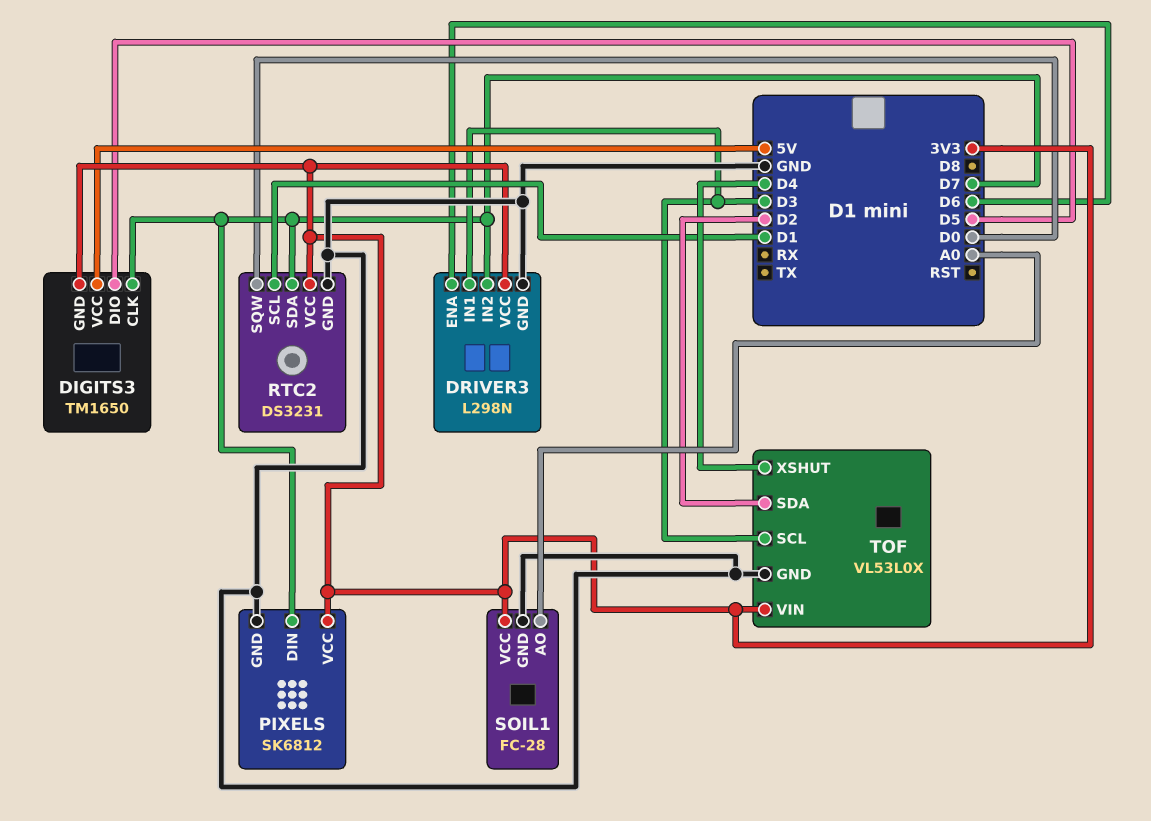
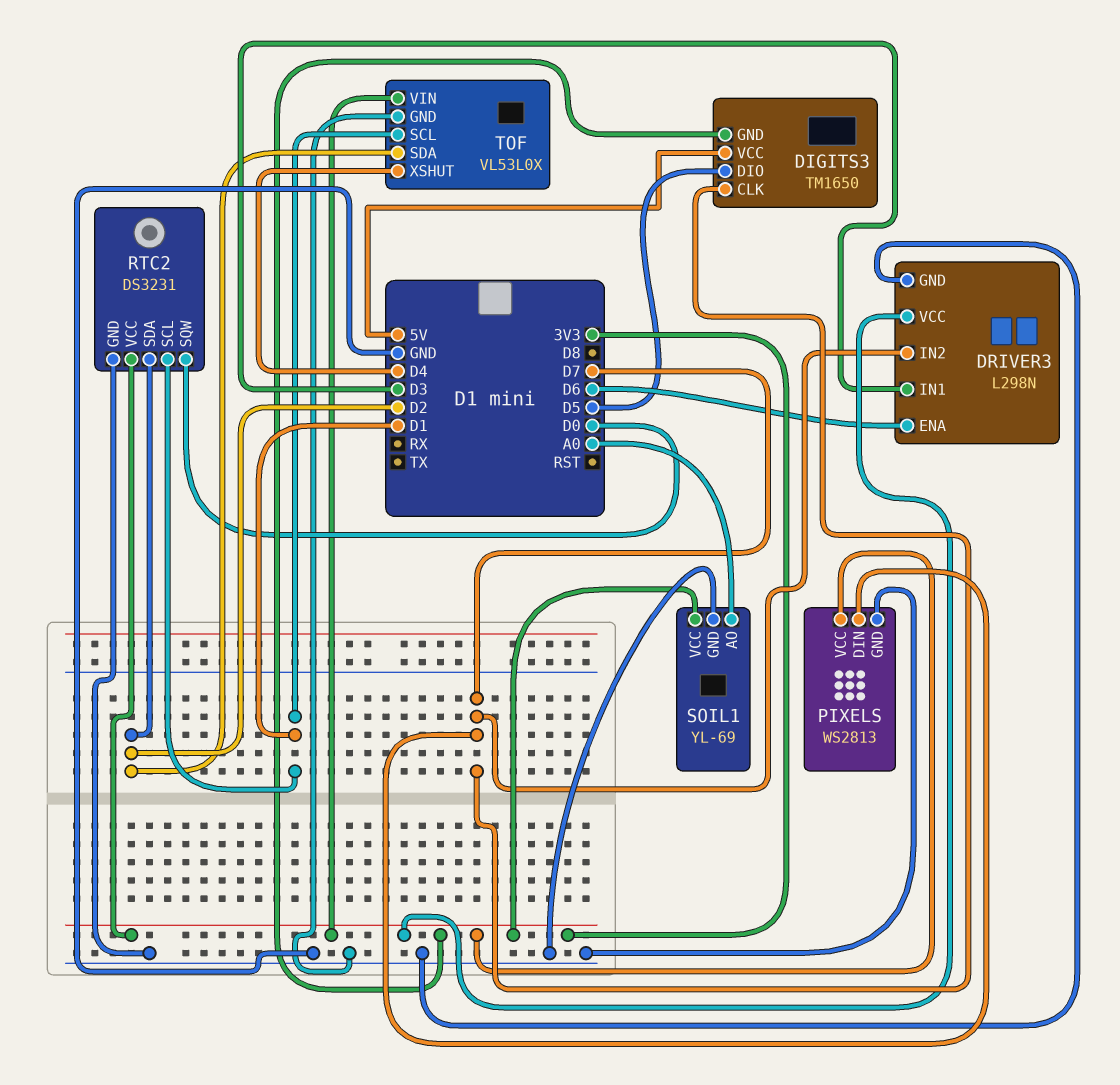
PIXELS: SK6812 -> WS2813
RTC2 pin SDA: D7 -> D2
SOIL1: FC-28 -> YL-69
TOF pin SCL: D3 -> D1

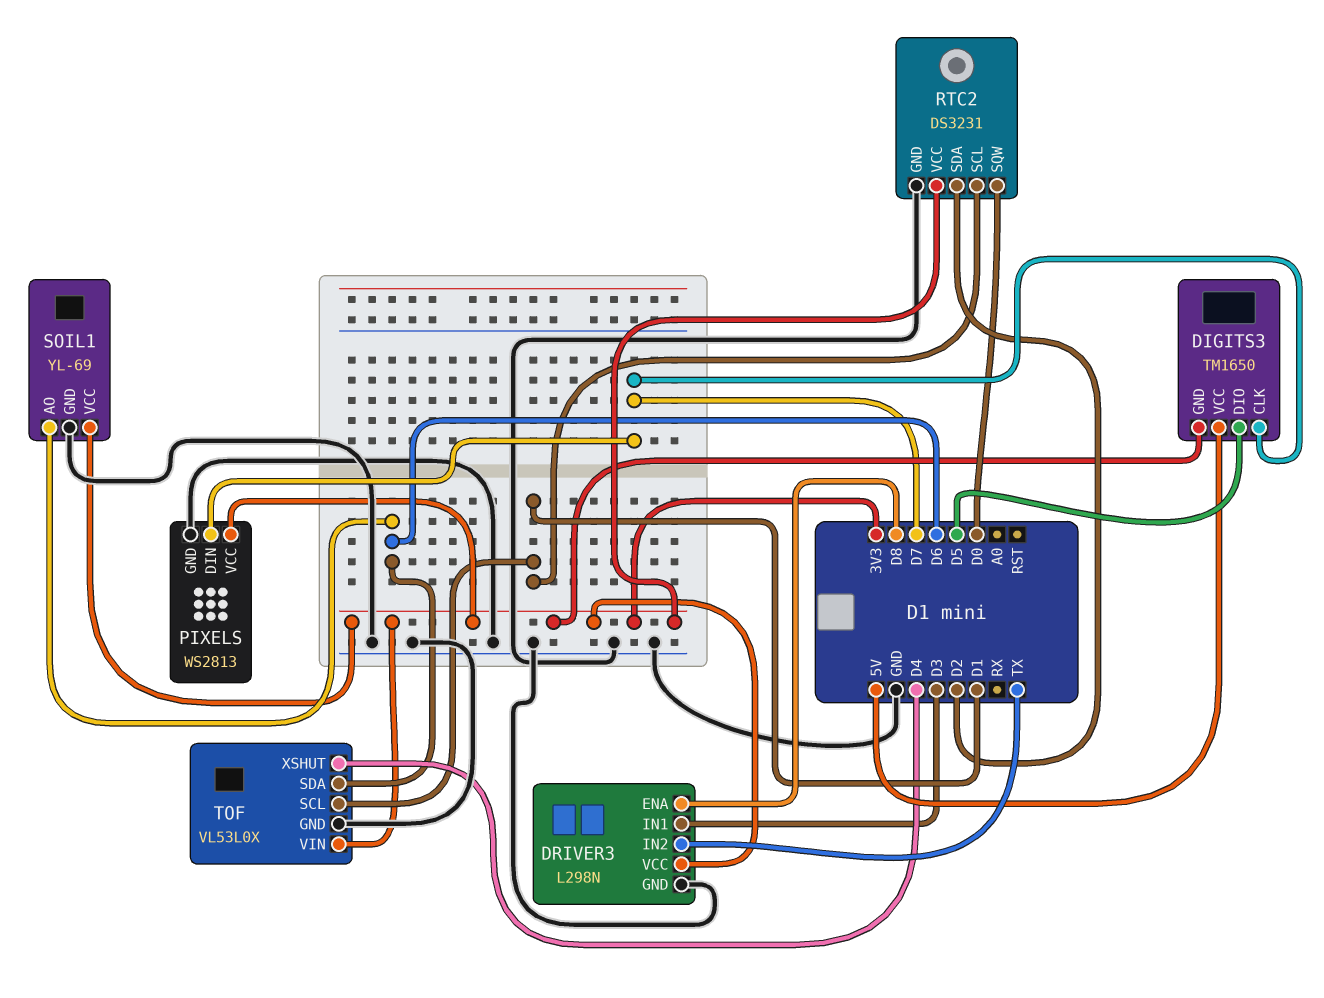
DRIVER3 pin ENA: D6 -> D8
DRIVER3 pin IN2: D7 -> TX
SOIL1 pin AO: A0 -> D6
TOF pin SDA: D2 -> D6

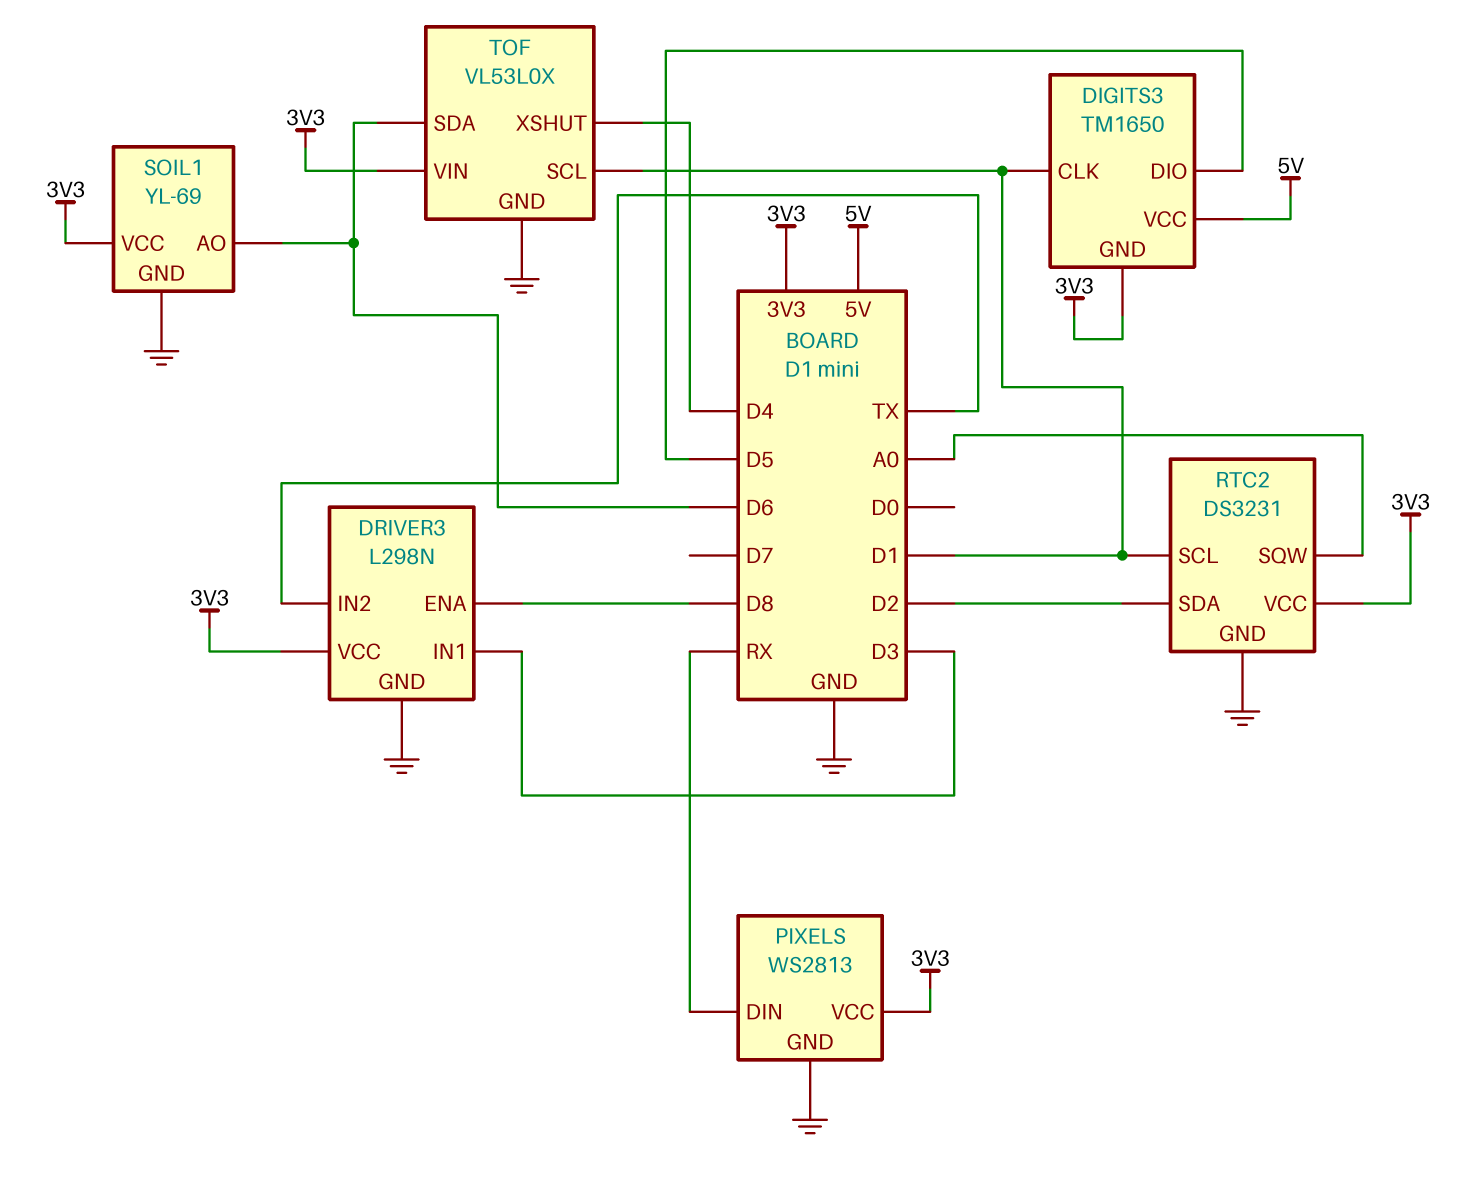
DIGITS3 pin CLK: D7 -> D1
PIXELS pin DIN: D7 -> RX
RTC2 pin SQW: D0 -> A0

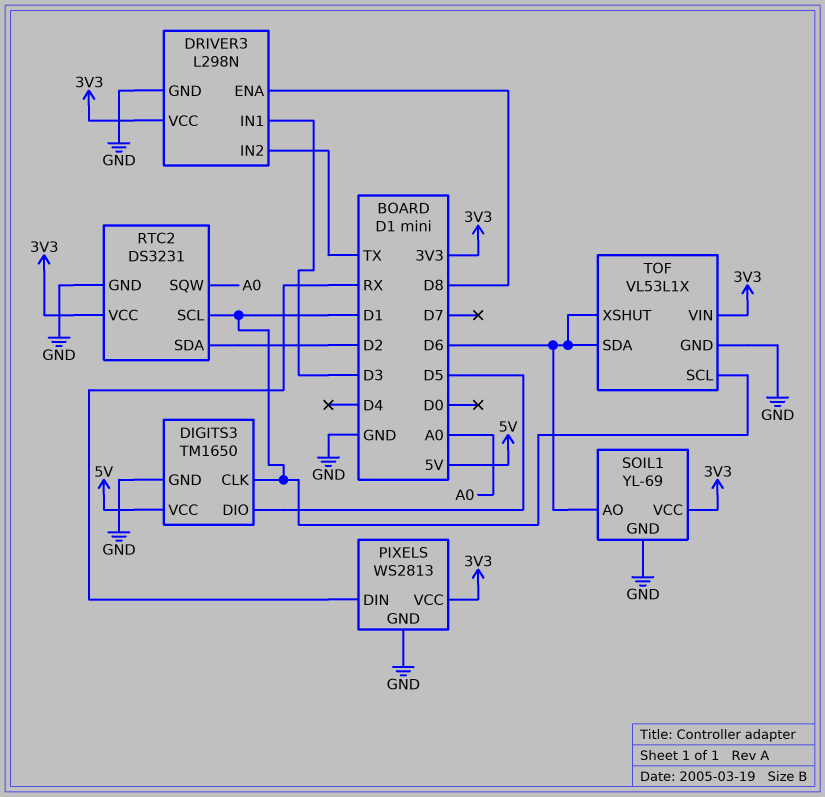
DIGITS3 pin GND: 3V3 -> GND
TOF: VL53L0X -> VL53L1X
TOF pin XSHUT: D4 -> D6

